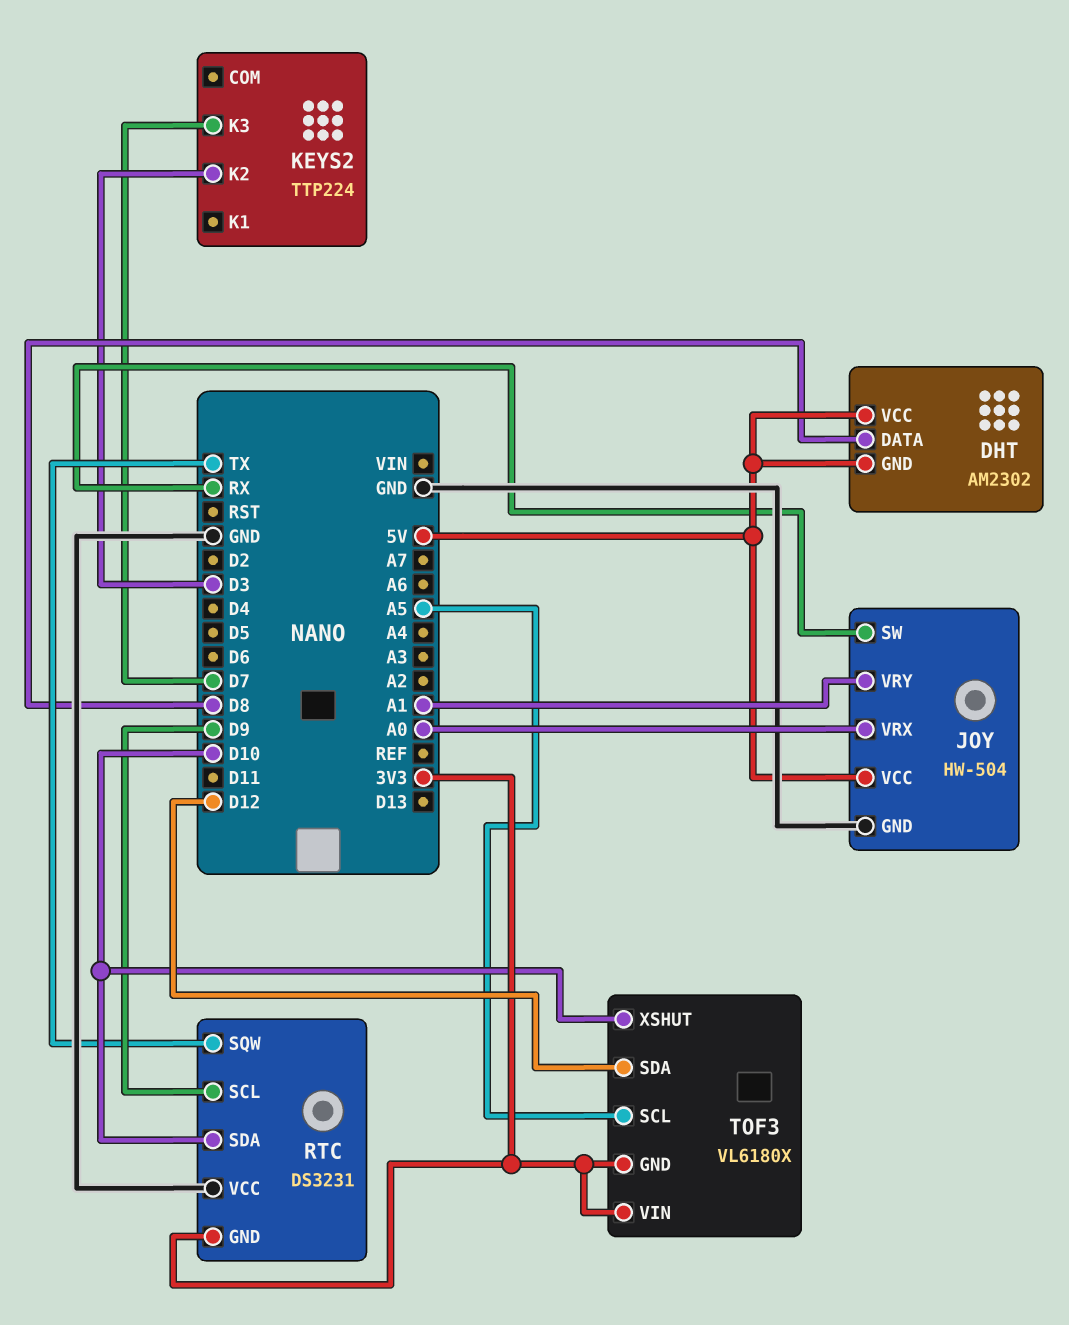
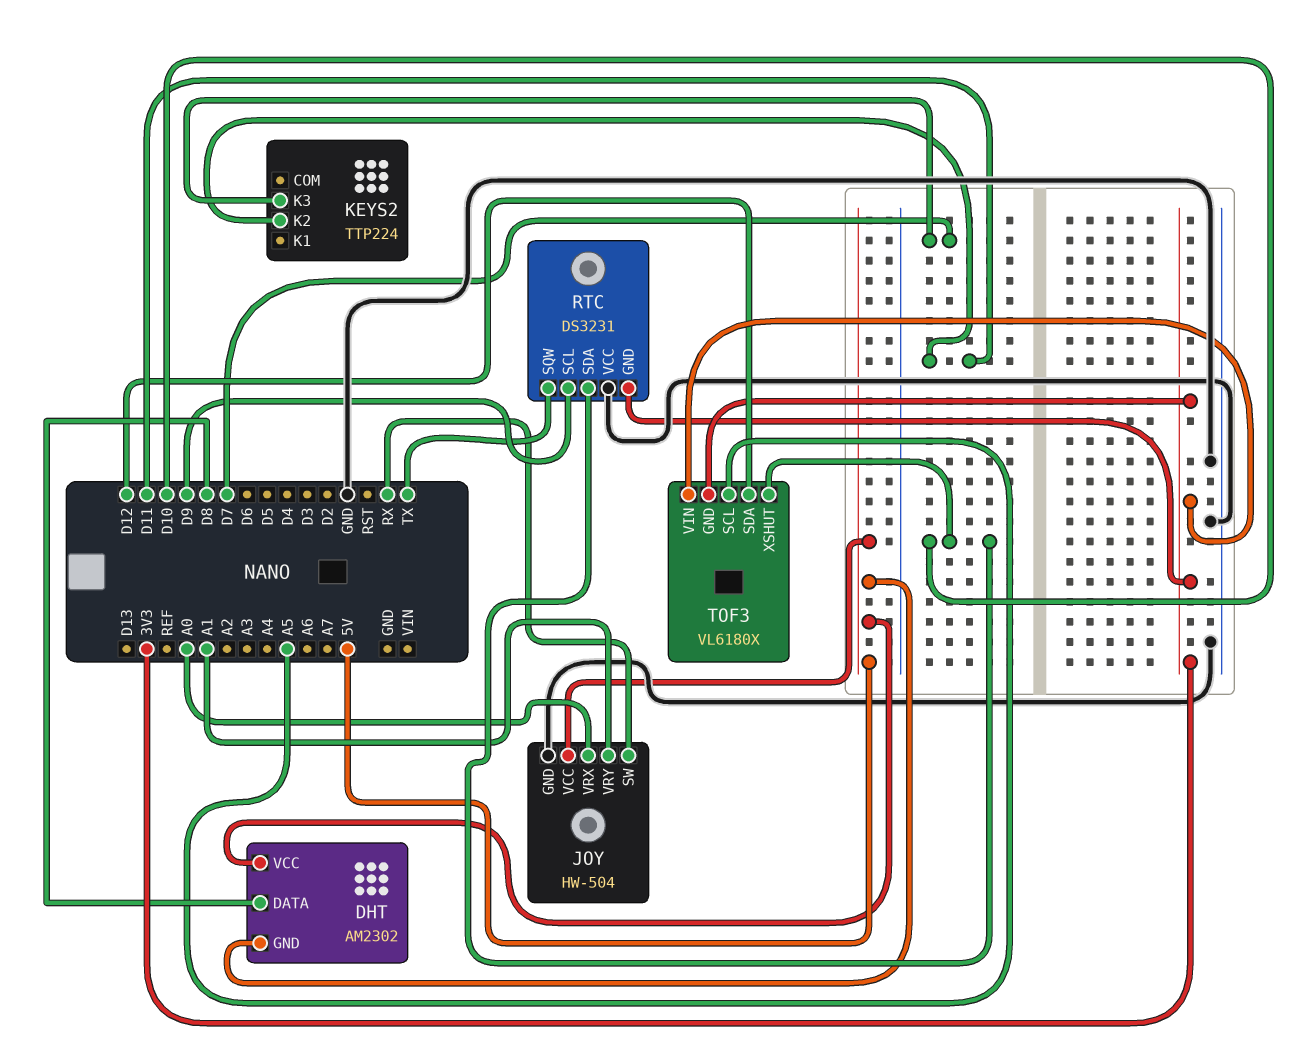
KEYS2 pin K2: D3 -> D11

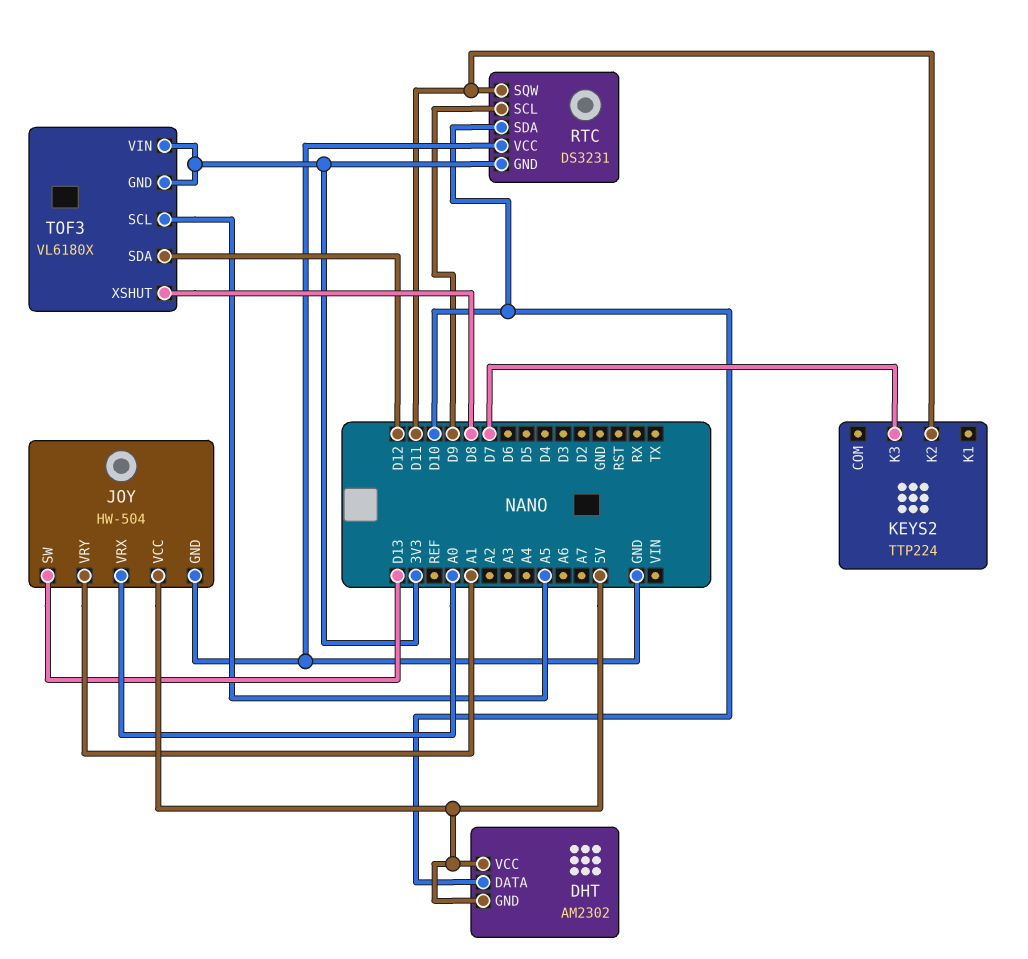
DHT pin DATA: D8 -> D10
JOY pin SW: RX -> D13
RTC pin SQW: TX -> D11
TOF3 pin XSHUT: D10 -> D8

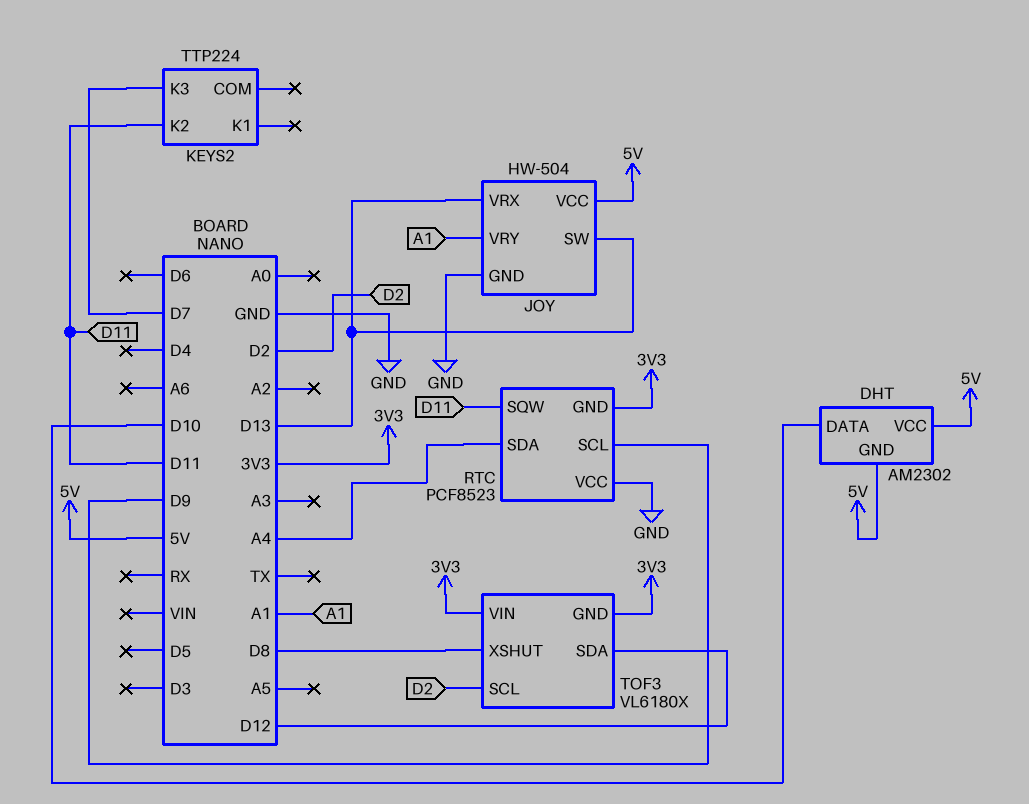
JOY pin VRX: A0 -> D13
RTC: DS3231 -> PCF8523
RTC pin SDA: D10 -> A4
TOF3 pin SCL: A5 -> D2

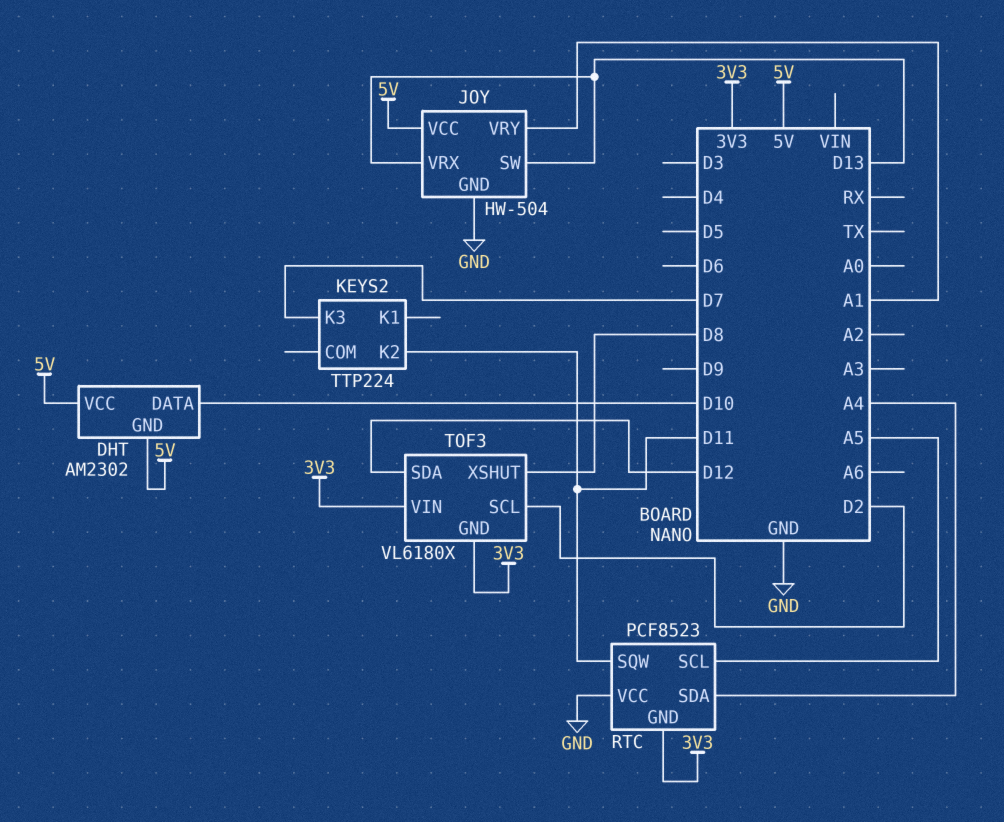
RTC pin SCL: D9 -> A5

